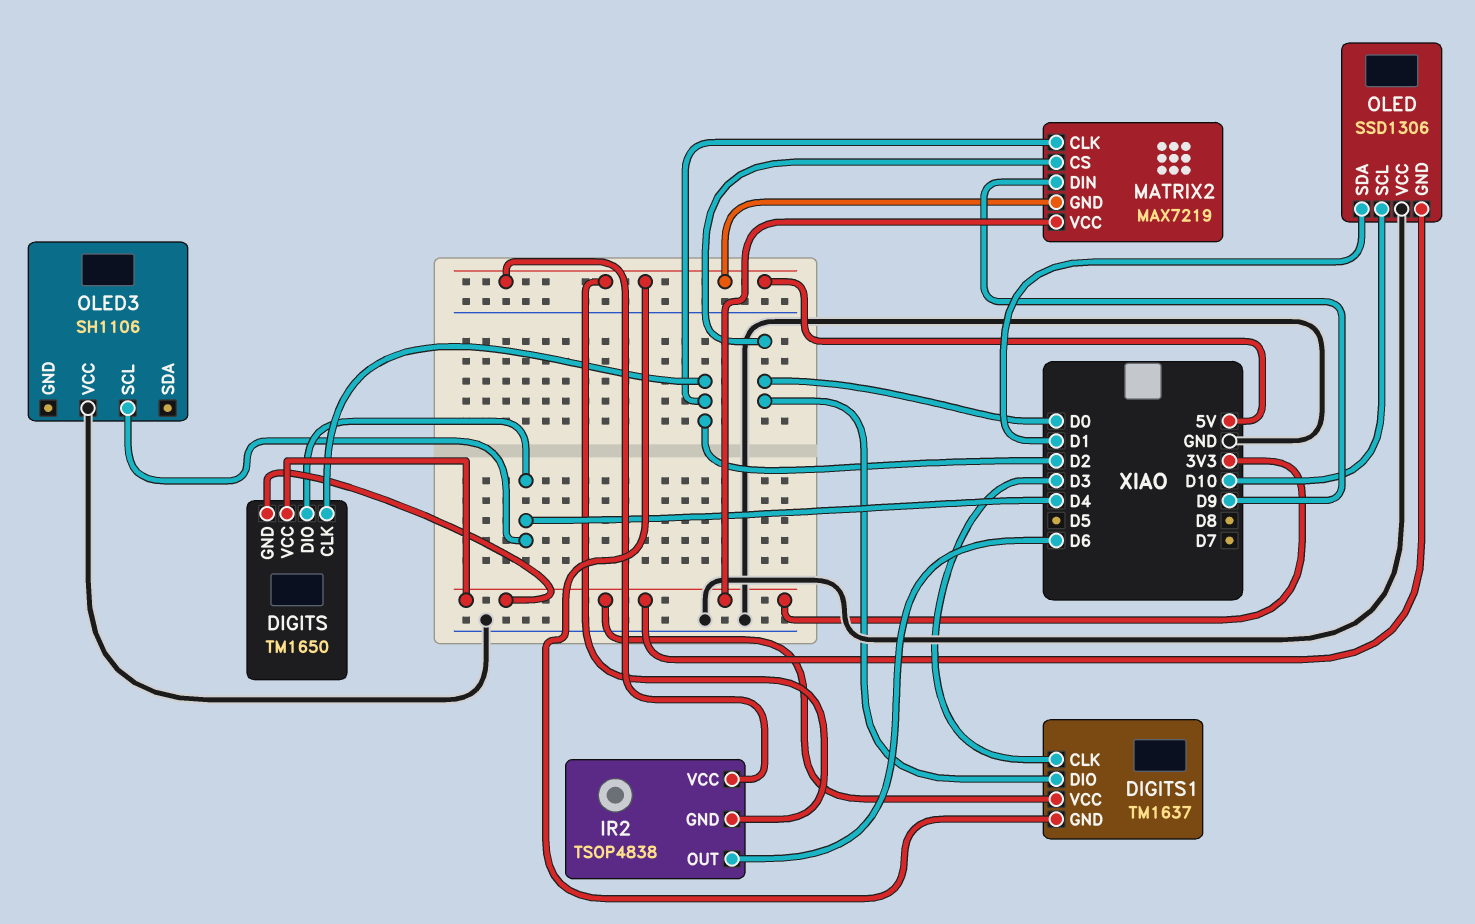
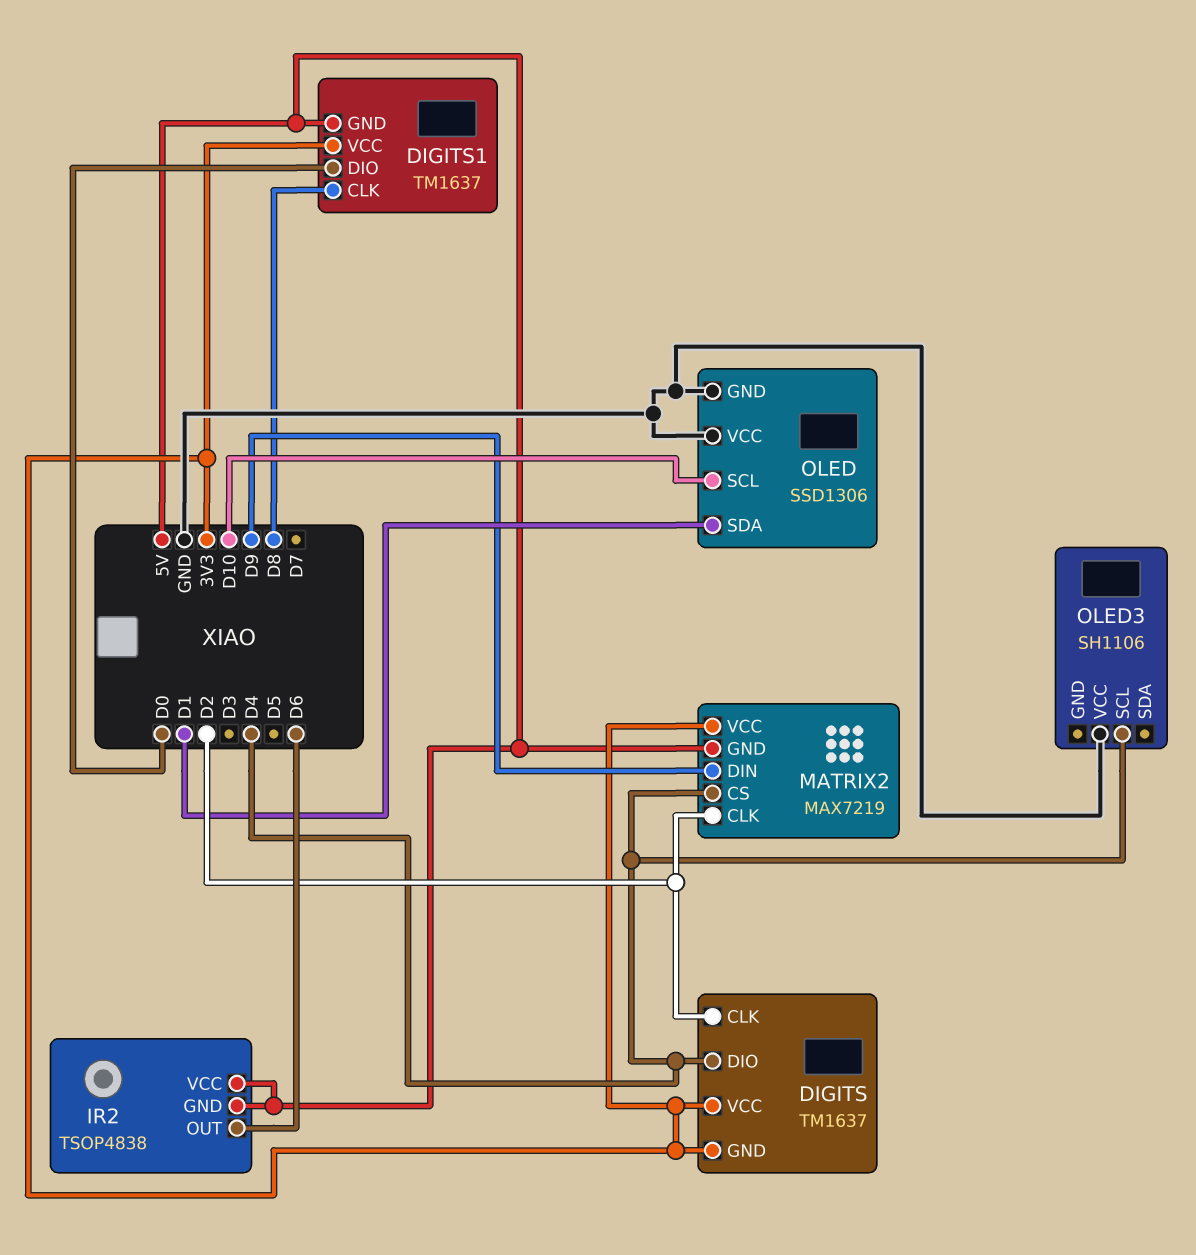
DIGITS: TM1650 -> TM1637
DIGITS1 pin CLK: D3 -> D8
MATRIX2 pin CS: D0 -> D4
OLED pin GND: 3V3 -> GND

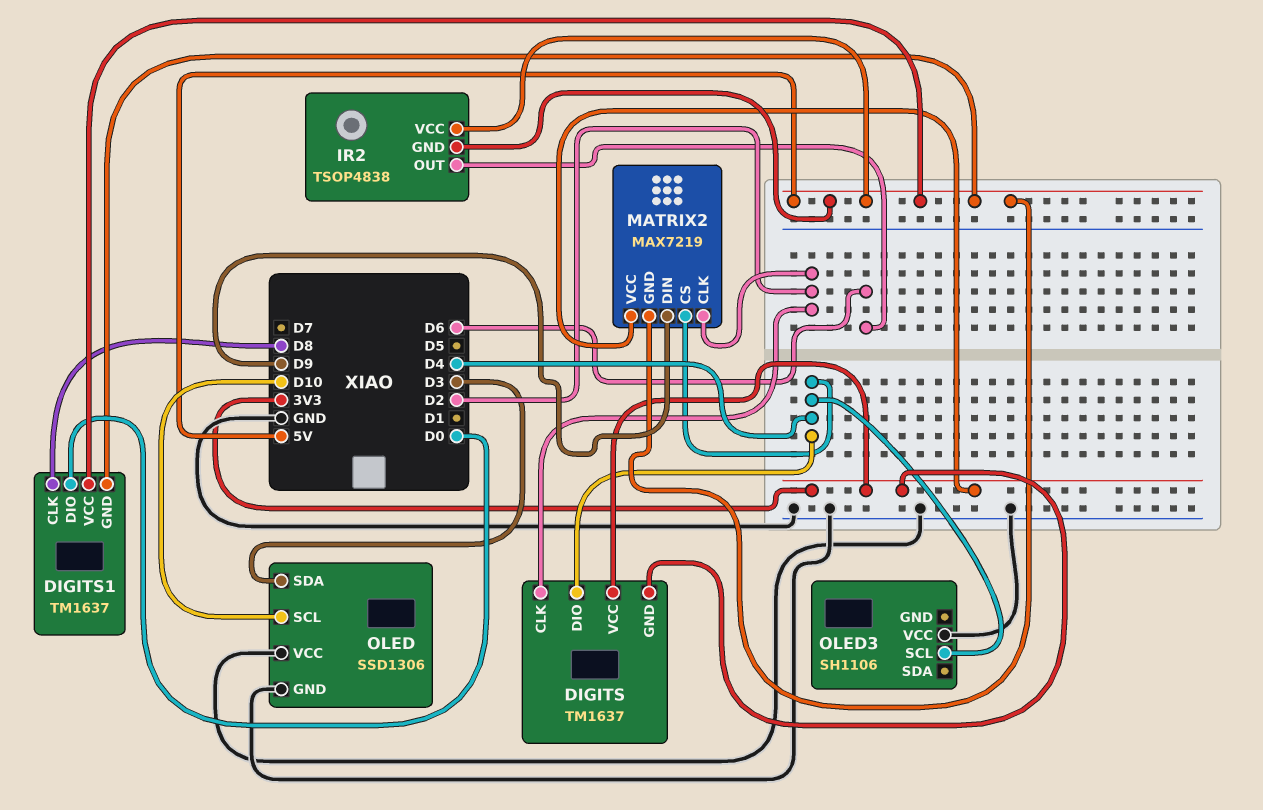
DIGITS1 pin VCC: 3V3 -> 5V
OLED pin SDA: D1 -> D3

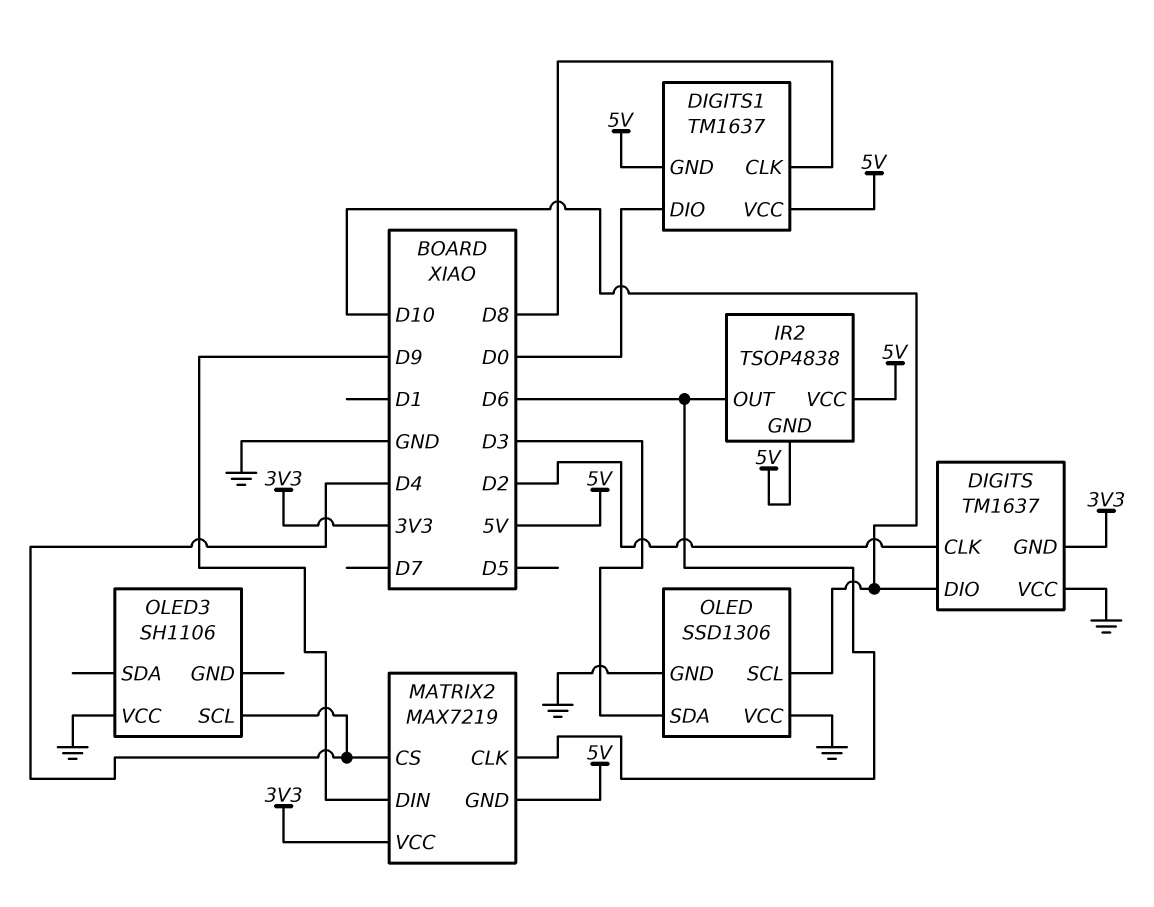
DIGITS pin DIO: D4 -> D10
DIGITS pin VCC: 3V3 -> GND
MATRIX2 pin CLK: D2 -> D6

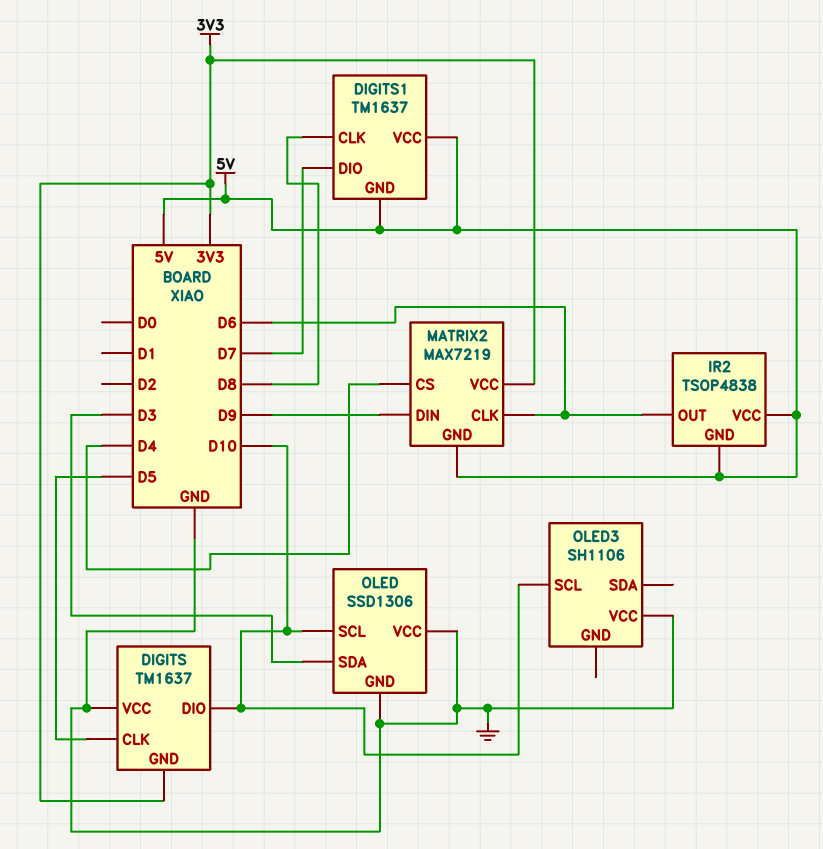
DIGITS pin CLK: D2 -> D5
DIGITS1 pin DIO: D0 -> D7
OLED3 pin SCL: D4 -> D10

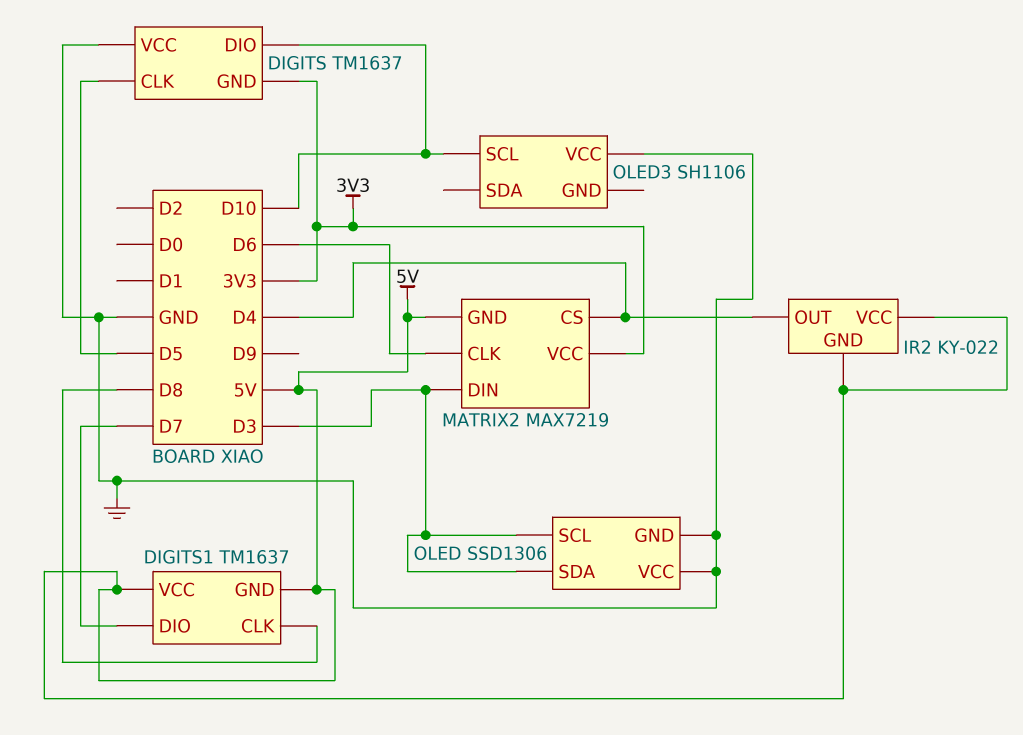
IR2: TSOP4838 -> KY-022
IR2 pin OUT: D6 -> D4
MATRIX2 pin DIN: D9 -> D3
OLED pin SCL: D10 -> D3

